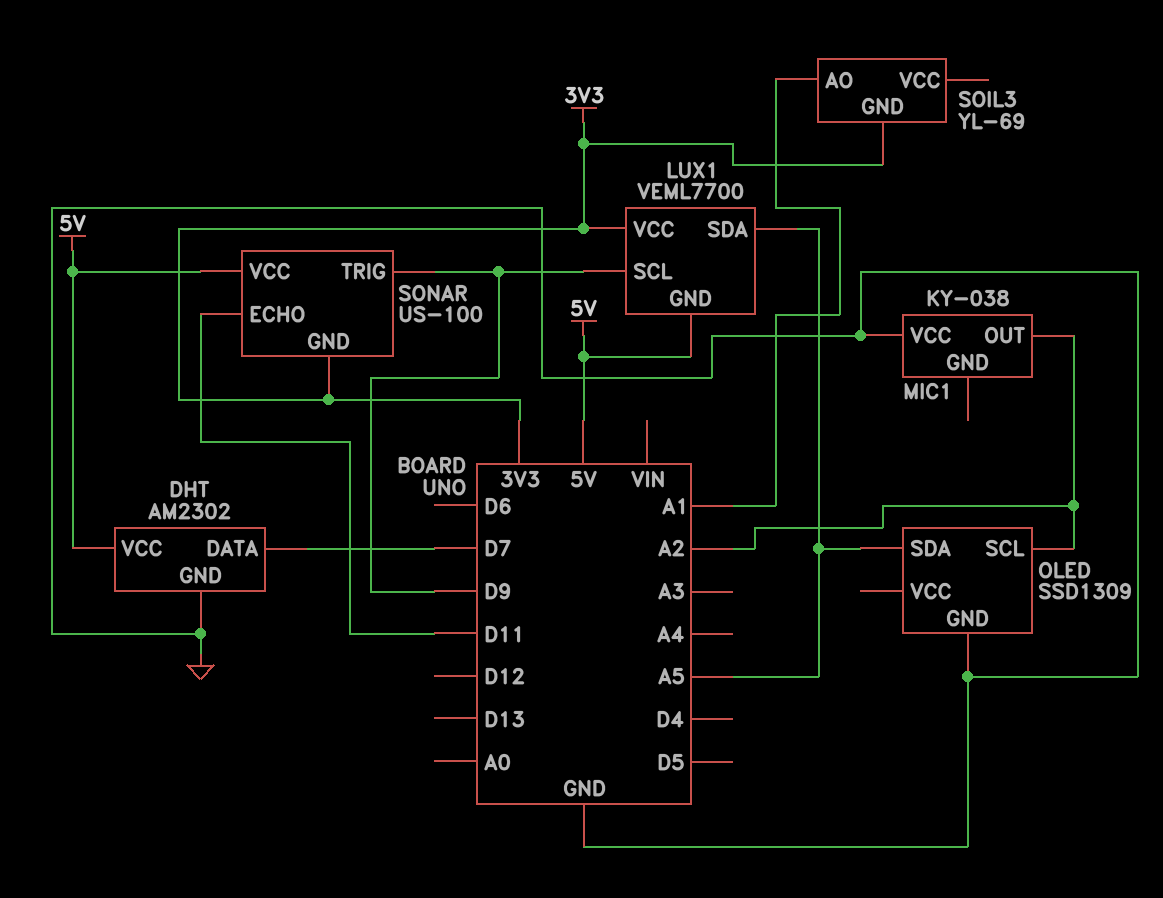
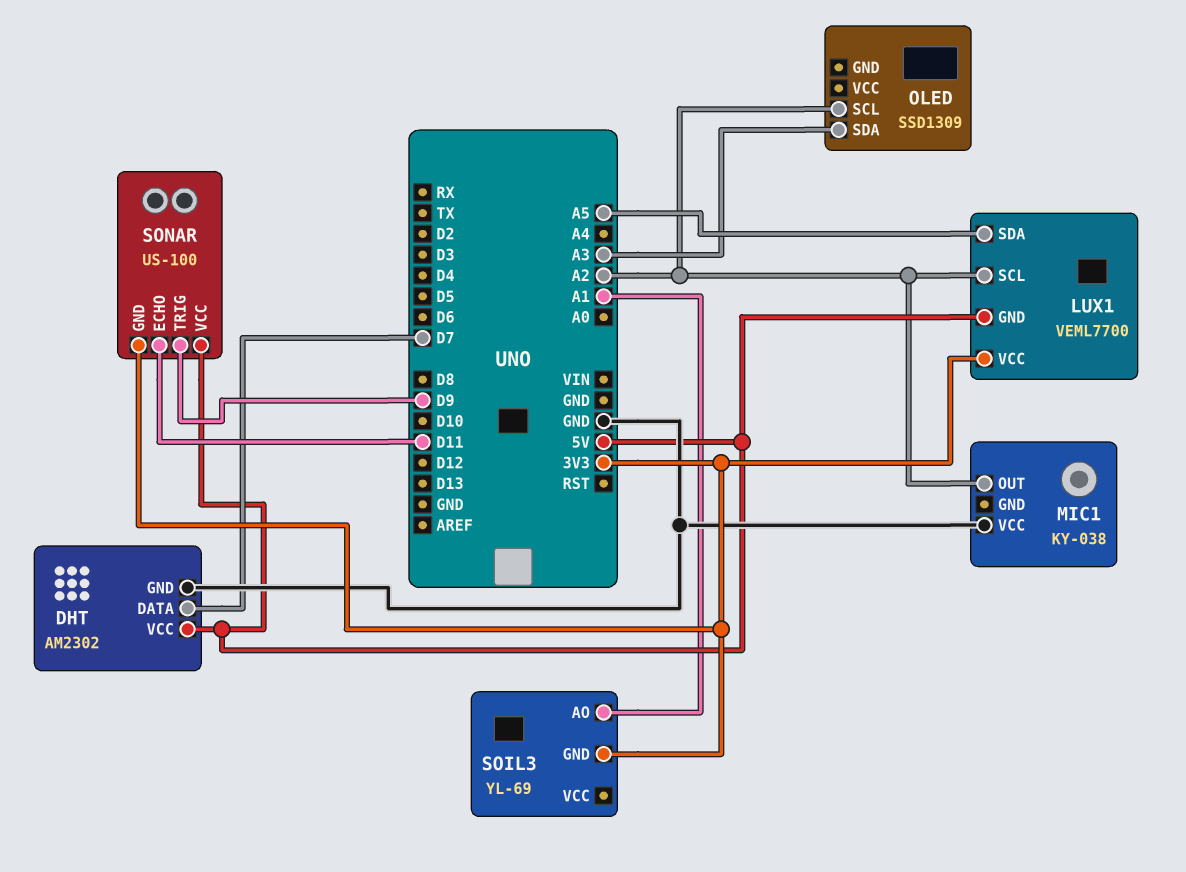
LUX1 pin SCL: D9 -> A2
OLED pin GND: GND -> none
OLED pin SDA: A5 -> A3

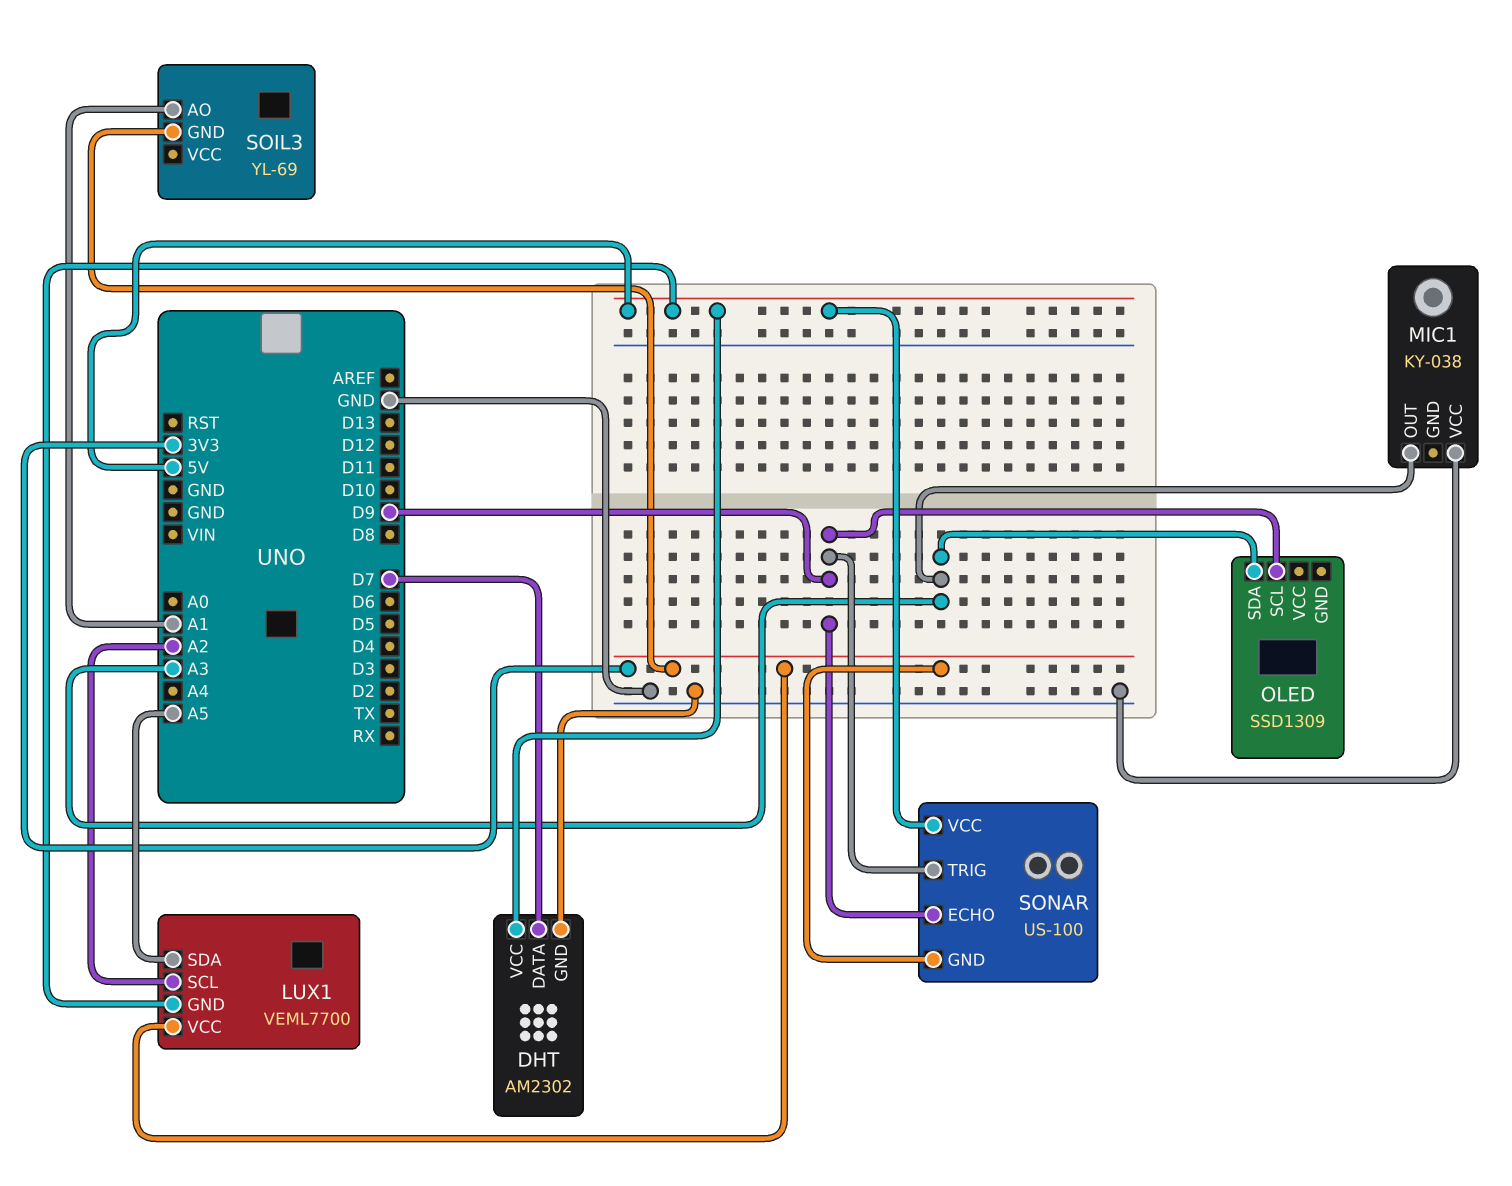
MIC1 pin OUT: A2 -> A3
OLED pin SCL: A2 -> D9
SONAR pin ECHO: D11 -> D9

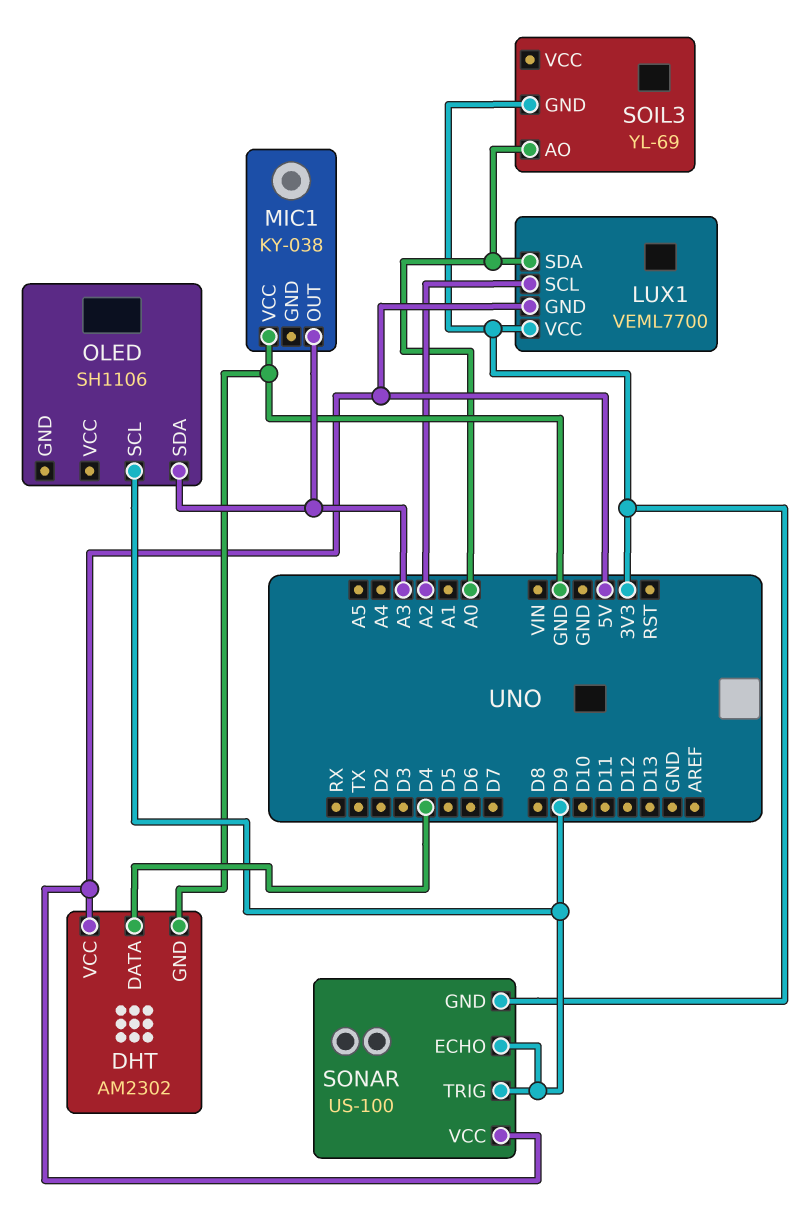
DHT pin DATA: D7 -> D4
LUX1 pin SDA: A5 -> A0
OLED: SSD1309 -> SH1106
SOIL3 pin AO: A1 -> A0

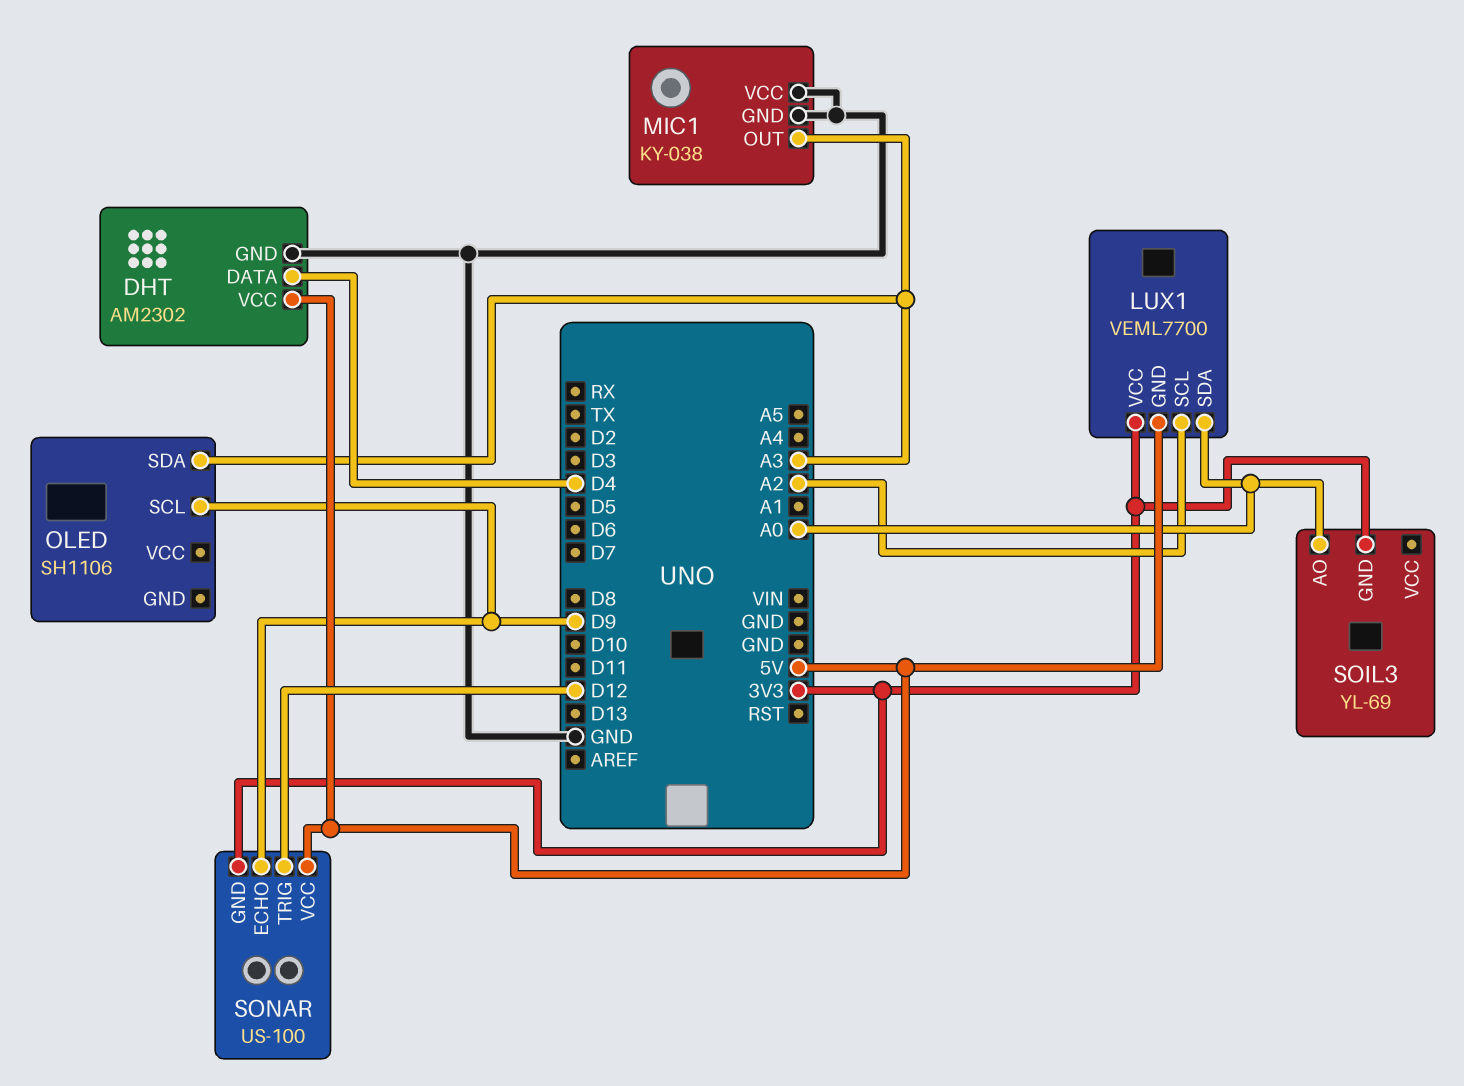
MIC1 pin GND: none -> GND
SONAR pin TRIG: D9 -> D12

